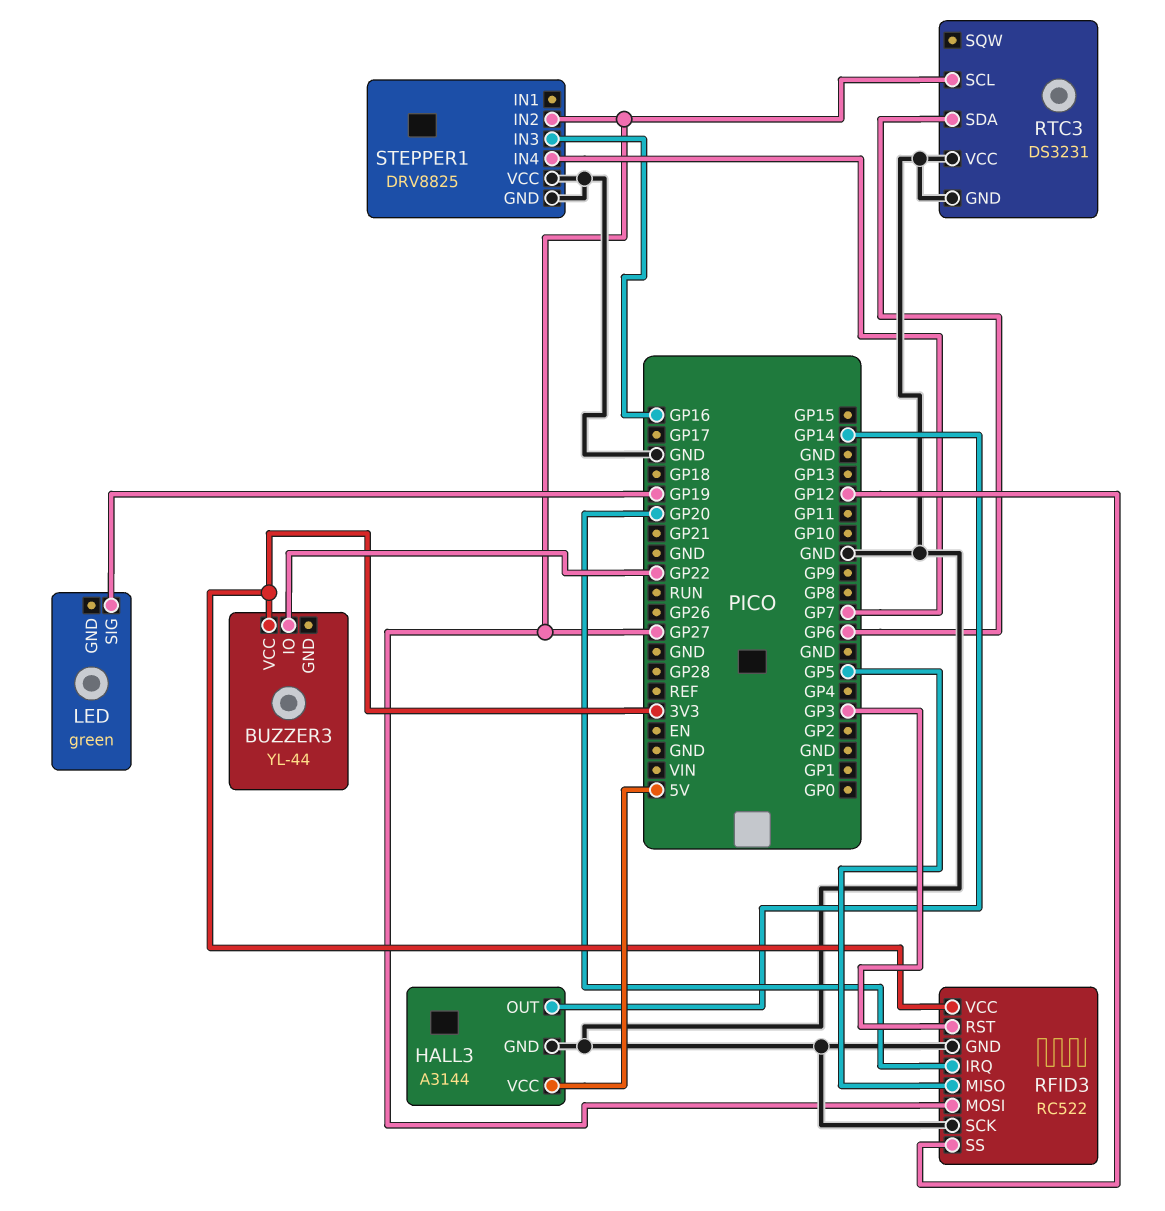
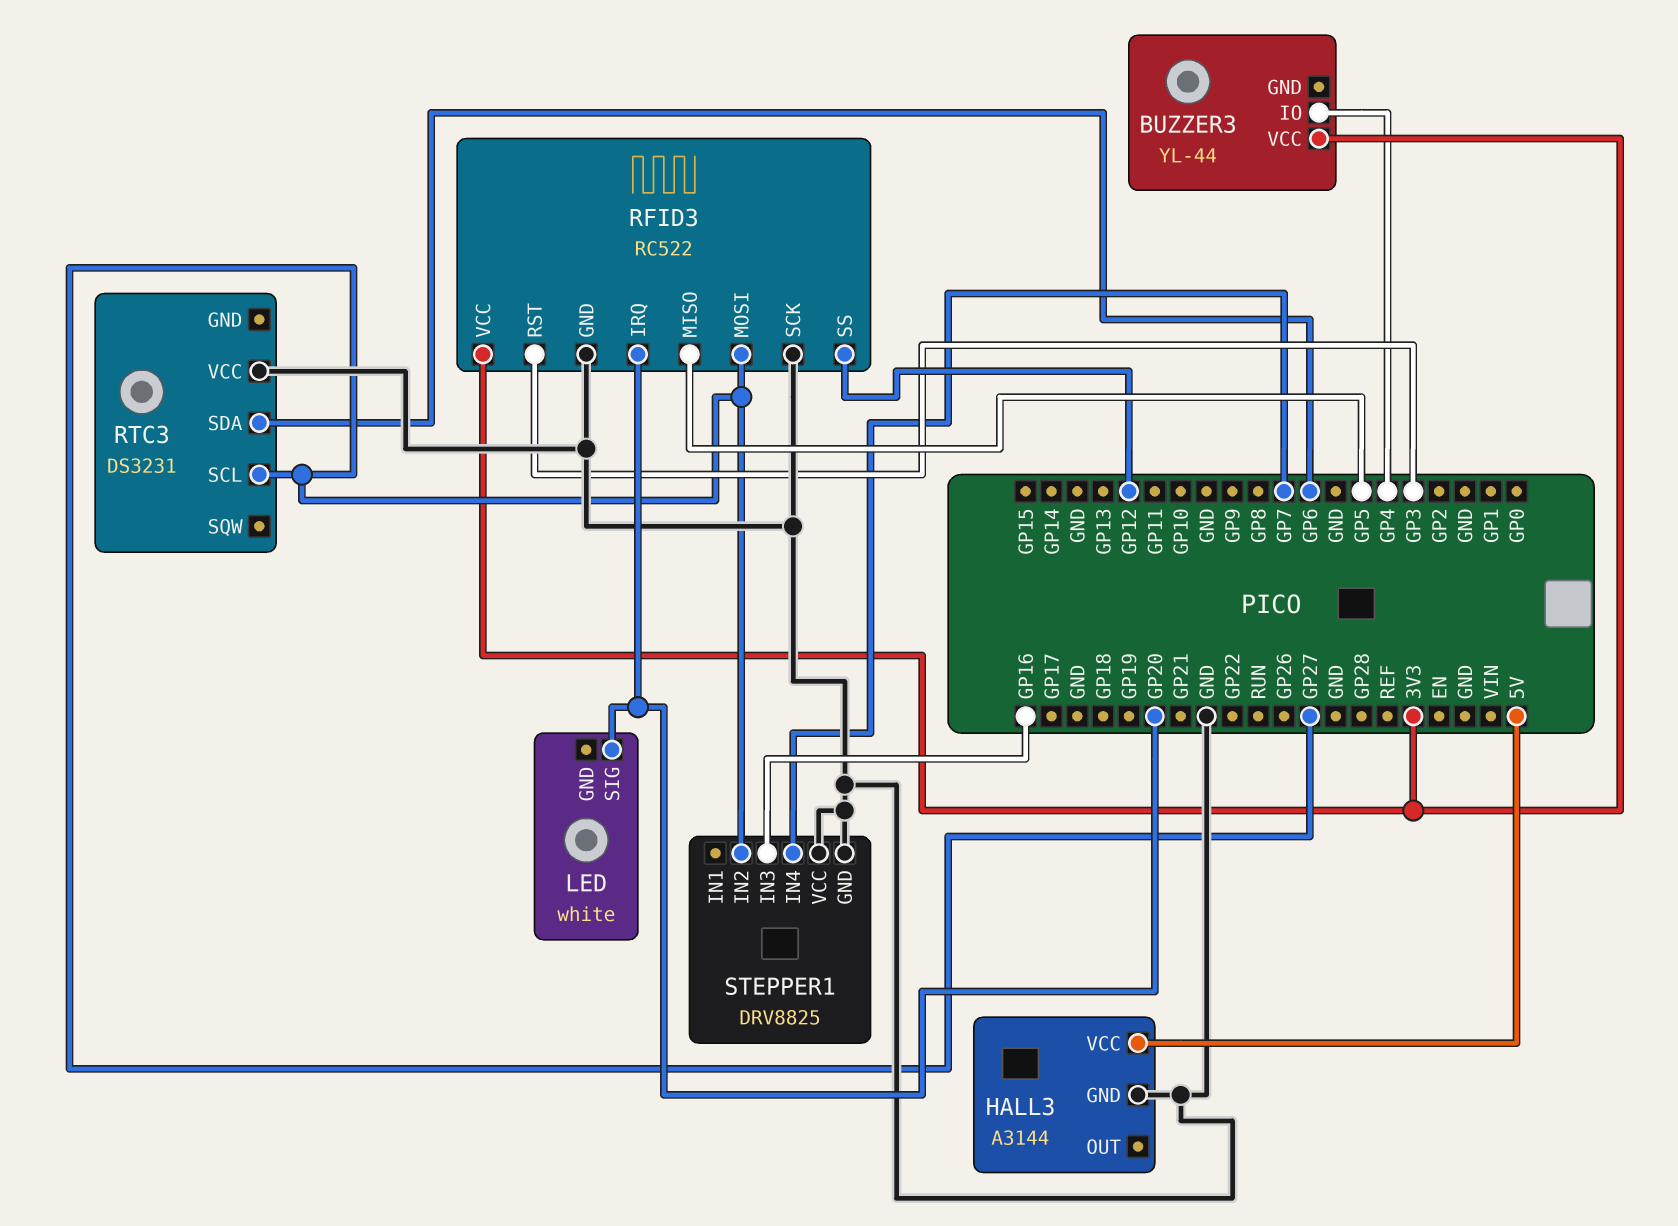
BUZZER3 pin IO: GP22 -> GP4
HALL3 pin OUT: GP14 -> none
LED: green -> white
LED pin SIG: GP19 -> GP20
RTC3 pin GND: GND -> none

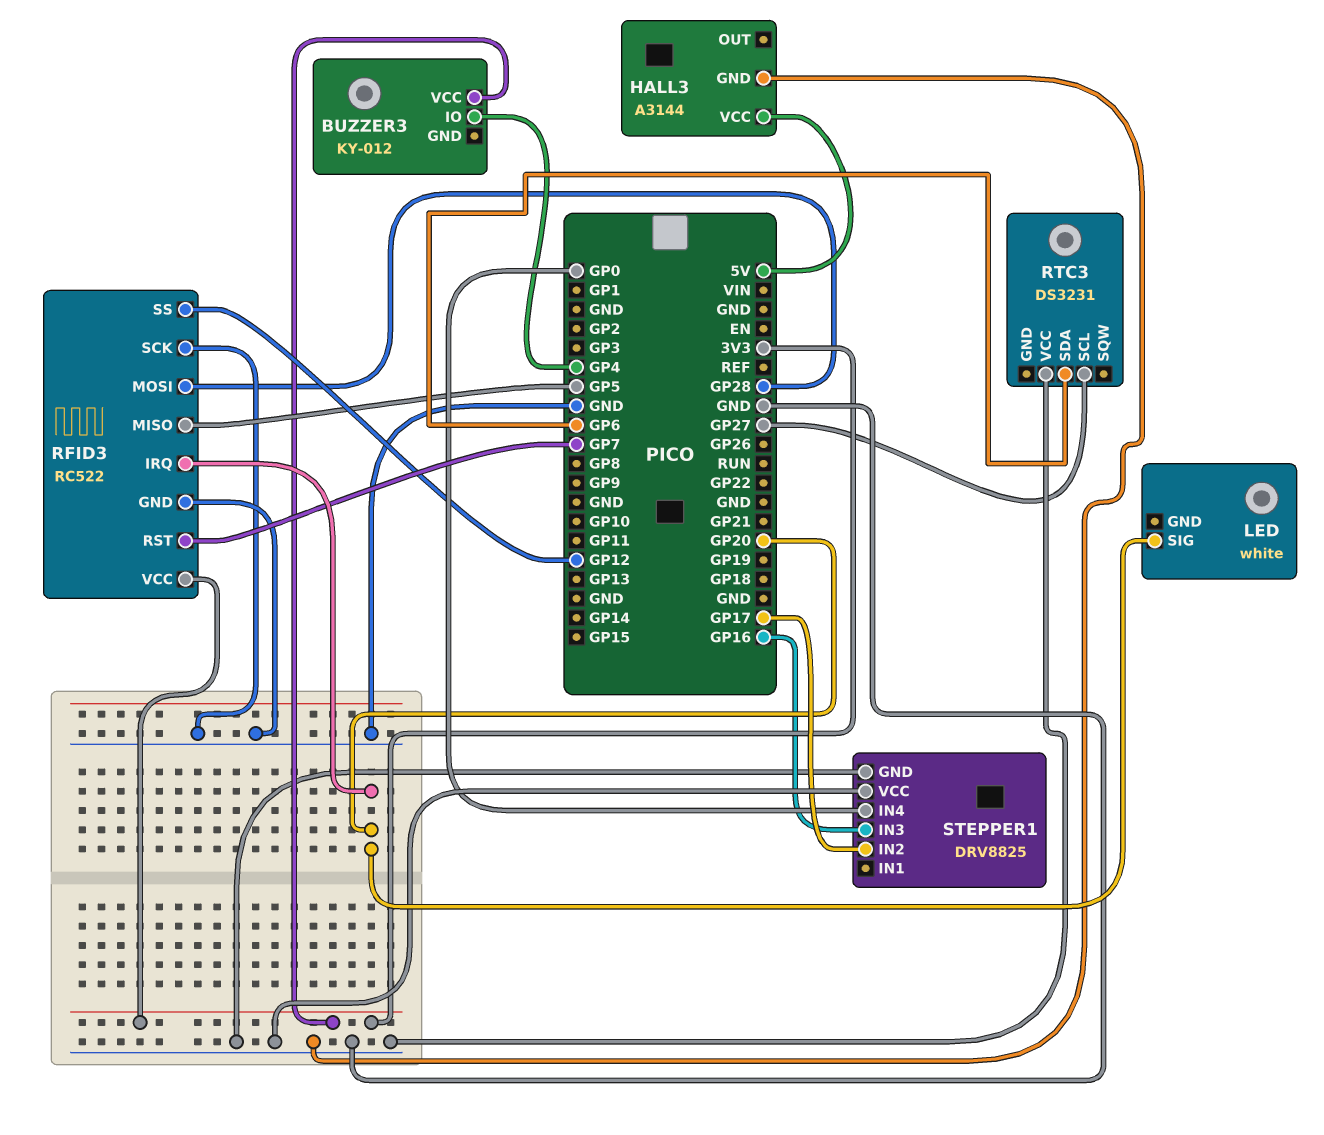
BUZZER3: YL-44 -> KY-012
RFID3 pin MOSI: GP27 -> GP28
RFID3 pin RST: GP3 -> GP7
STEPPER1 pin IN2: GP27 -> GP17
STEPPER1 pin IN4: GP7 -> GP0

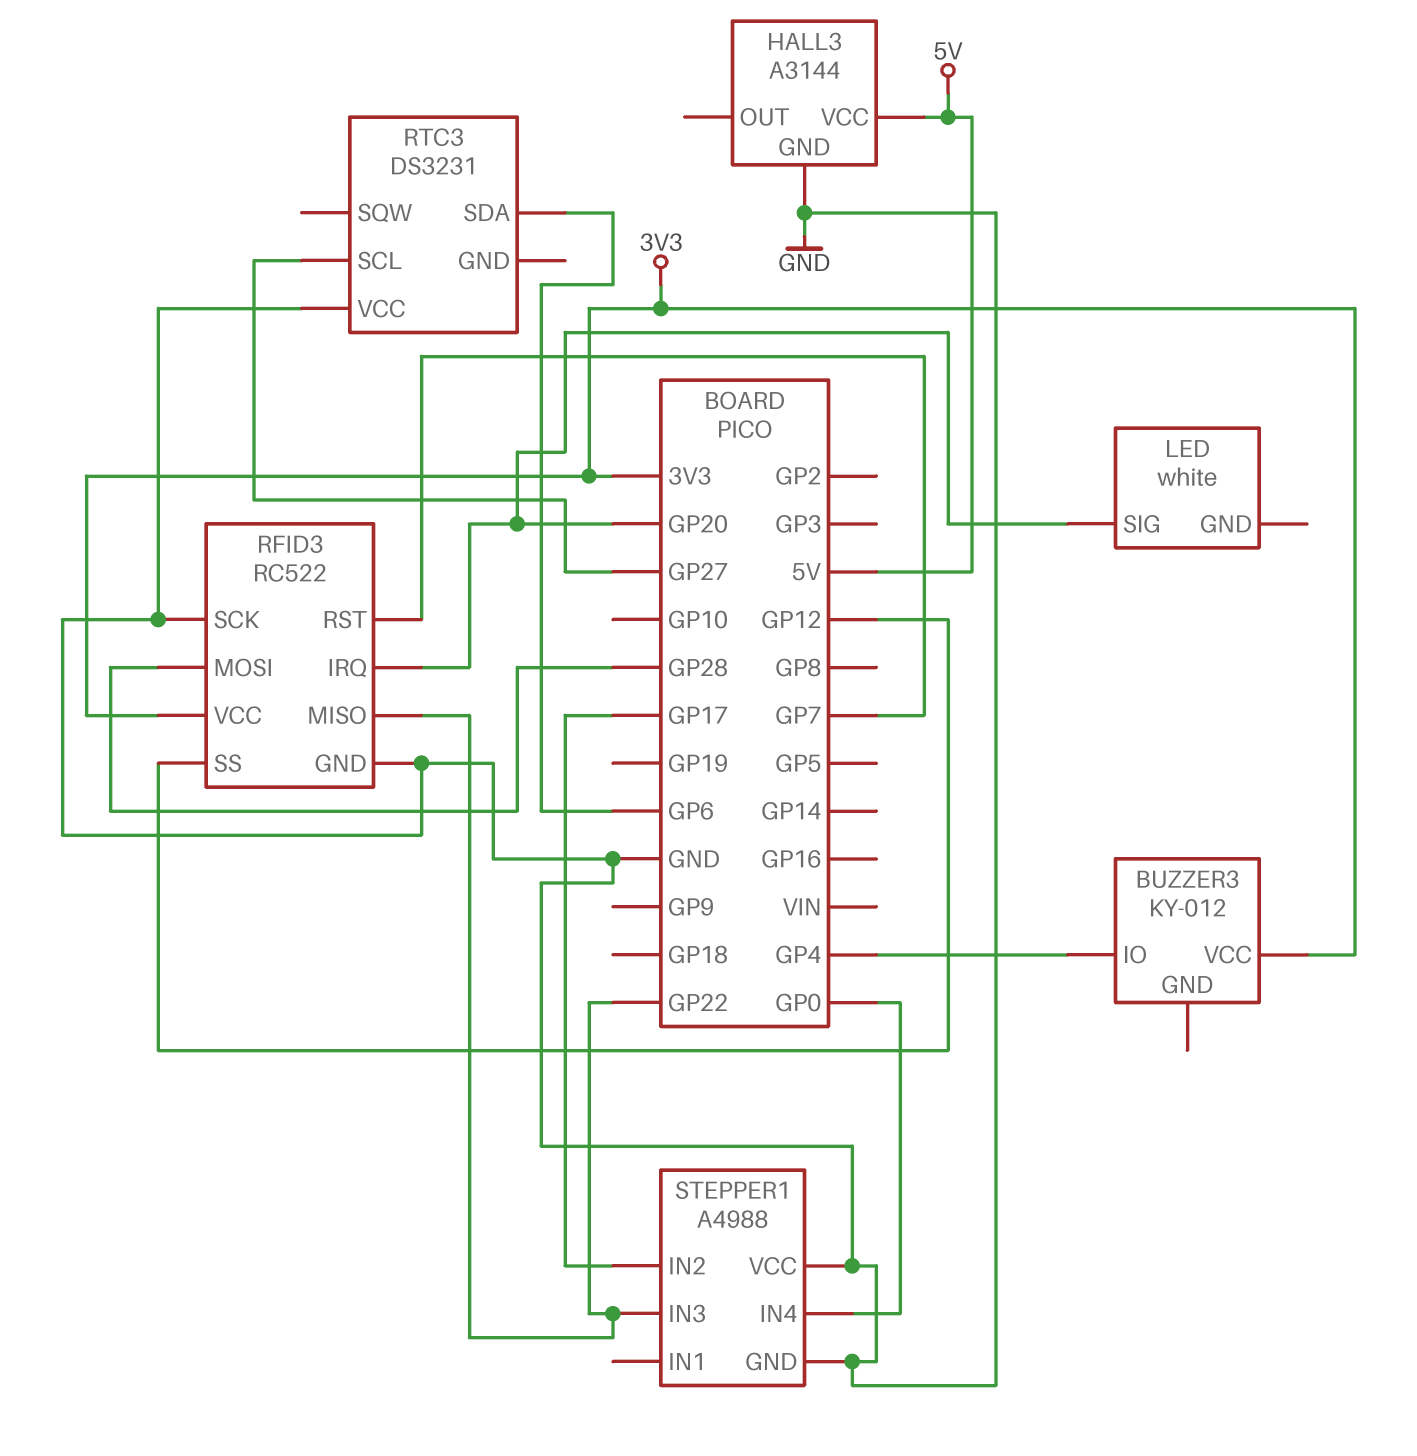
RFID3 pin MISO: GP5 -> GP22
STEPPER1: DRV8825 -> A4988
STEPPER1 pin IN3: GP16 -> GP22

